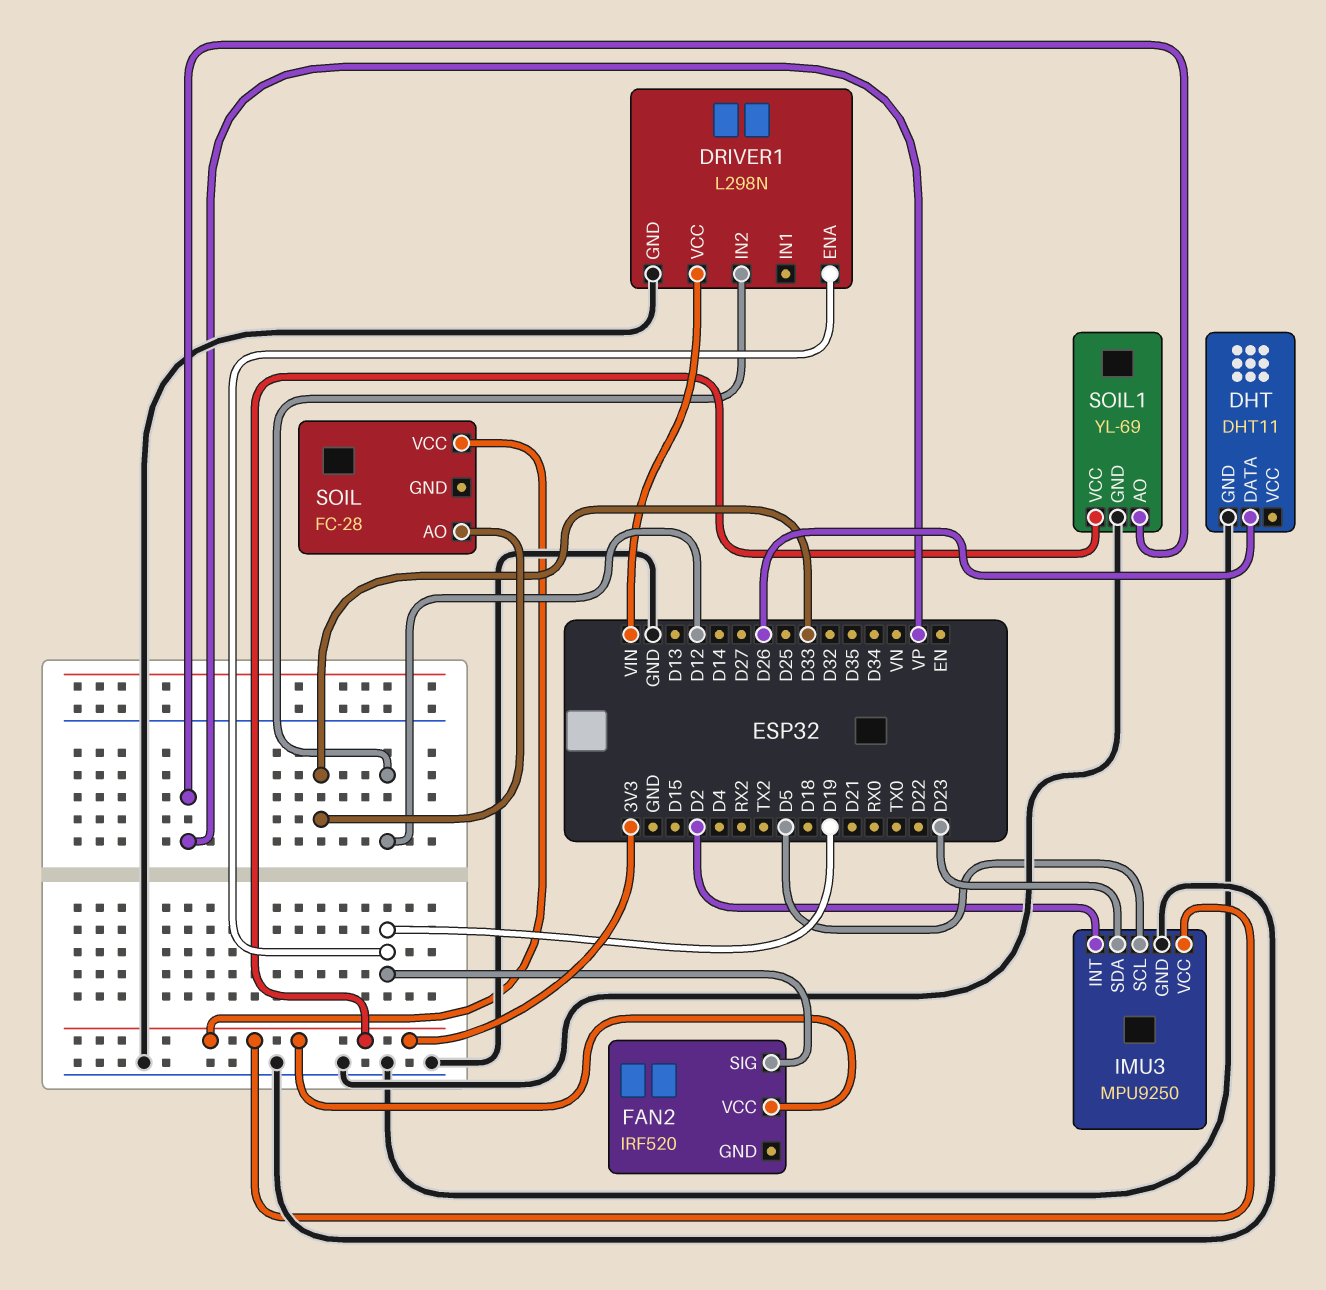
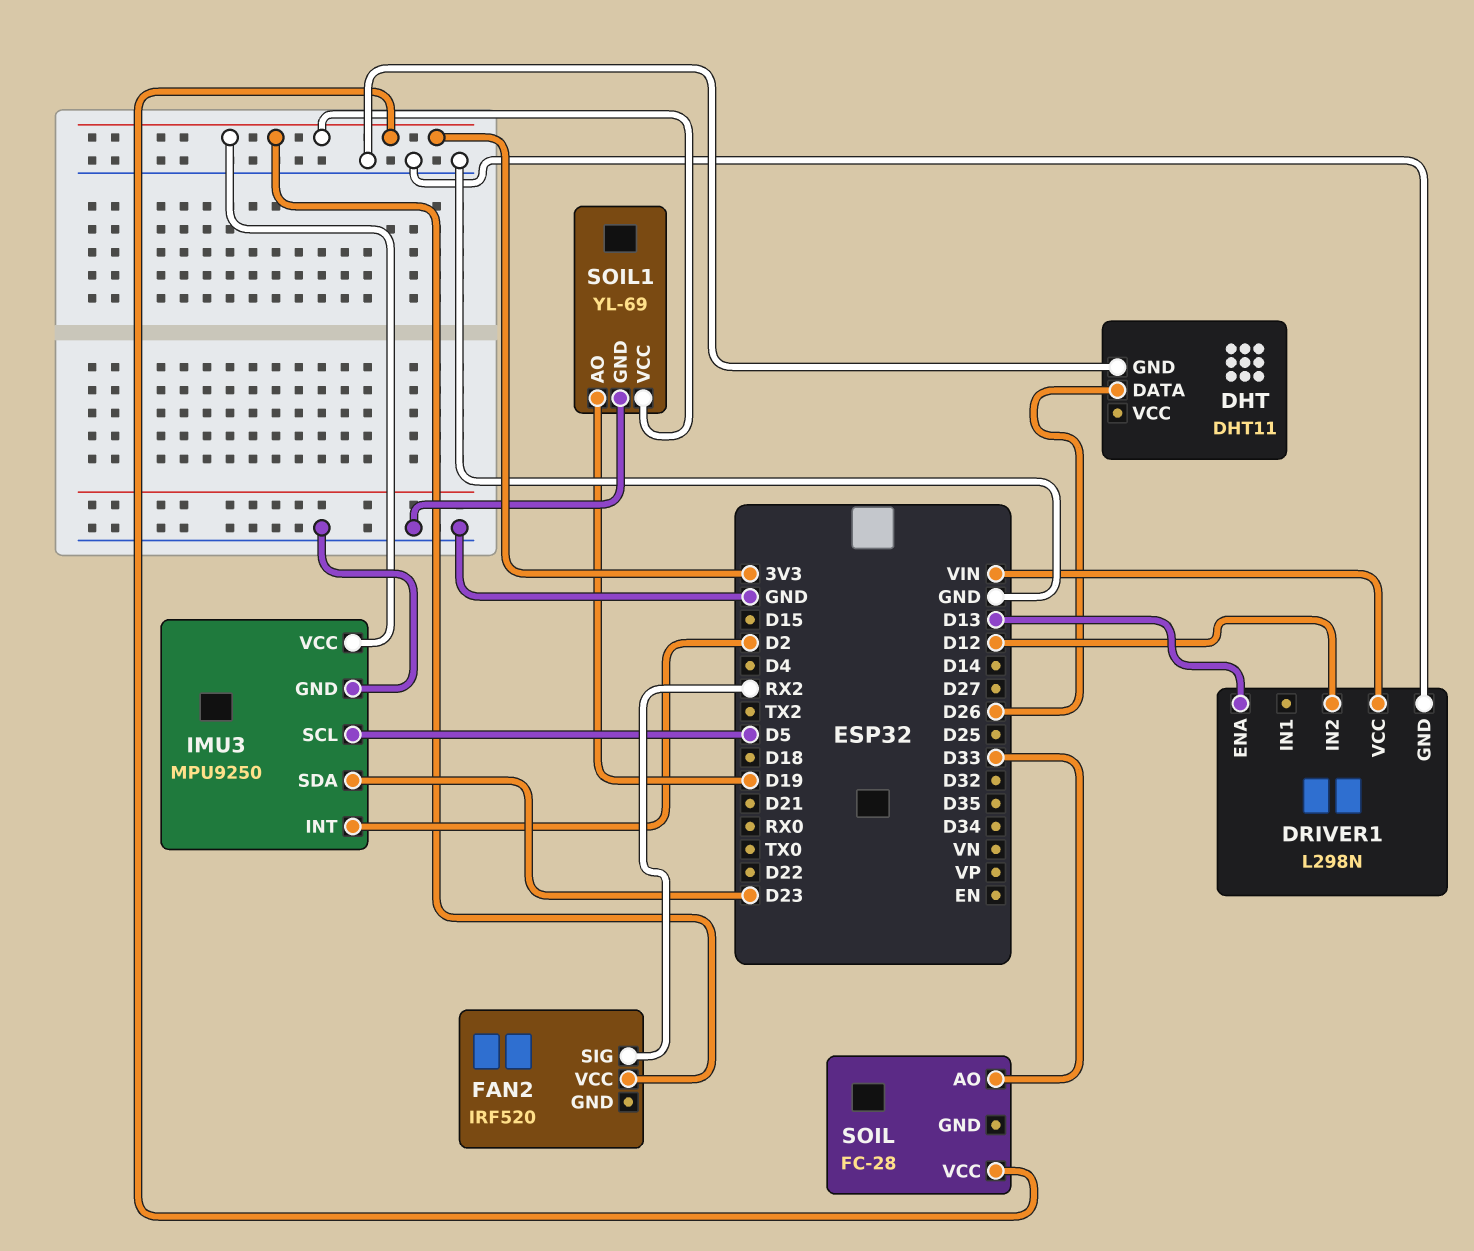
DRIVER1 pin ENA: D19 -> D13
FAN2 pin SIG: D19 -> RX2
SOIL1 pin AO: VP -> D19

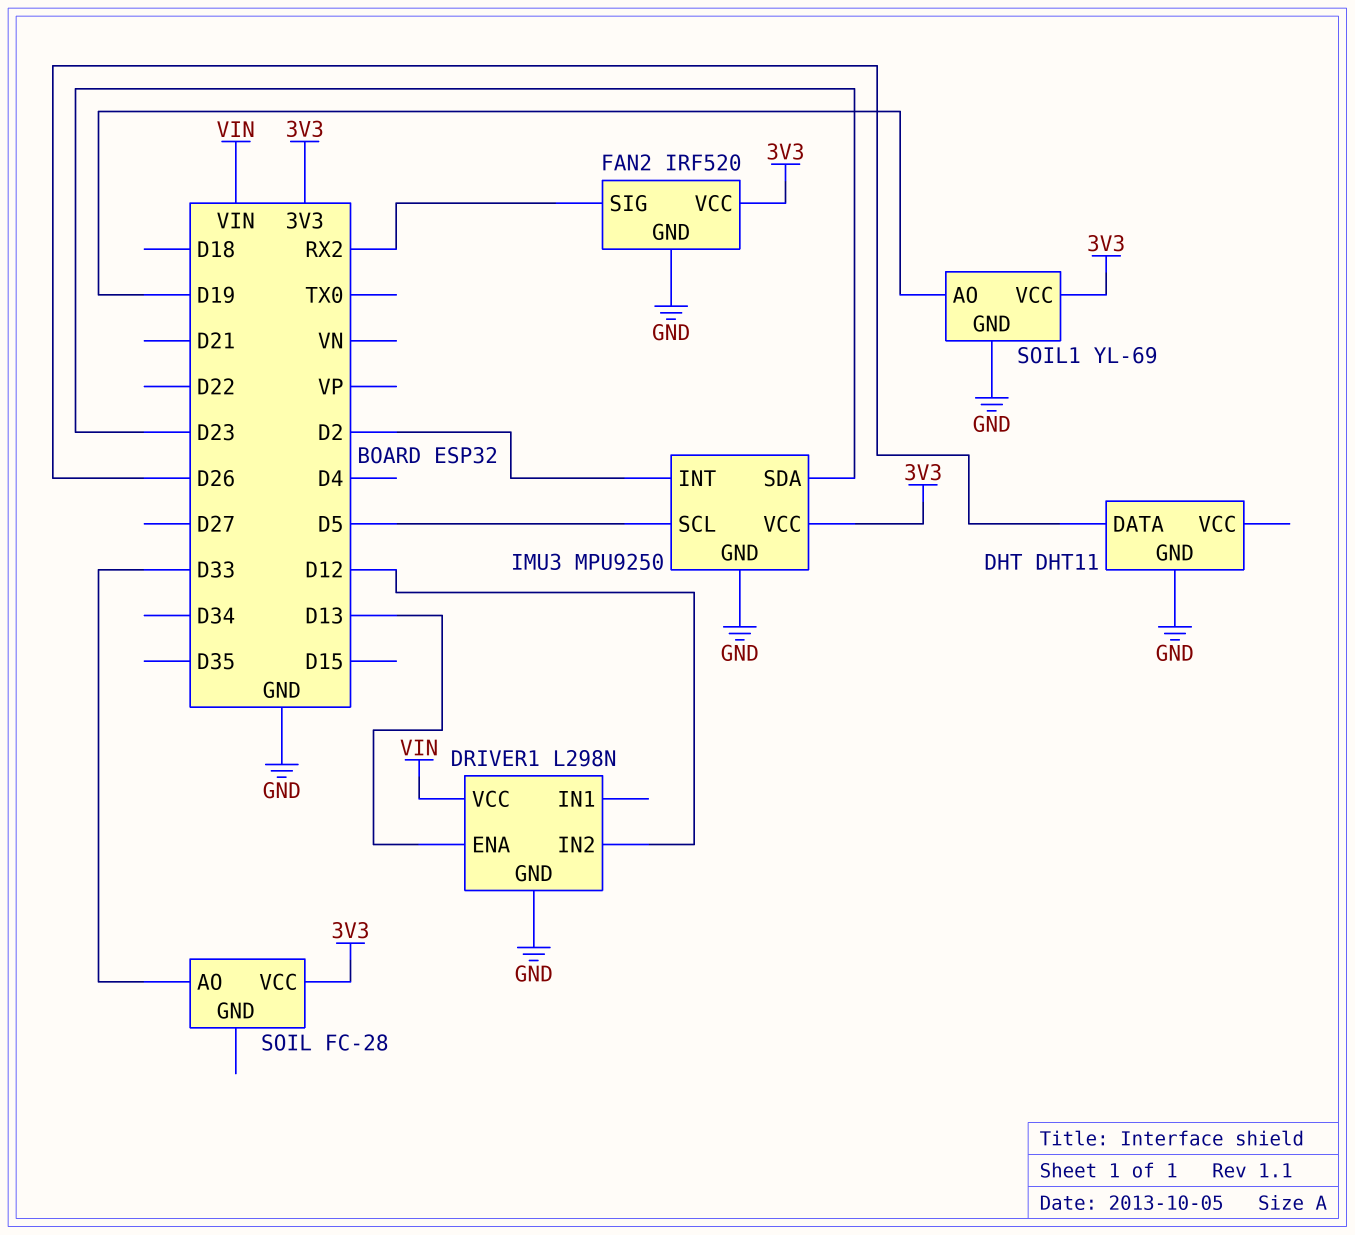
FAN2 pin GND: none -> GND

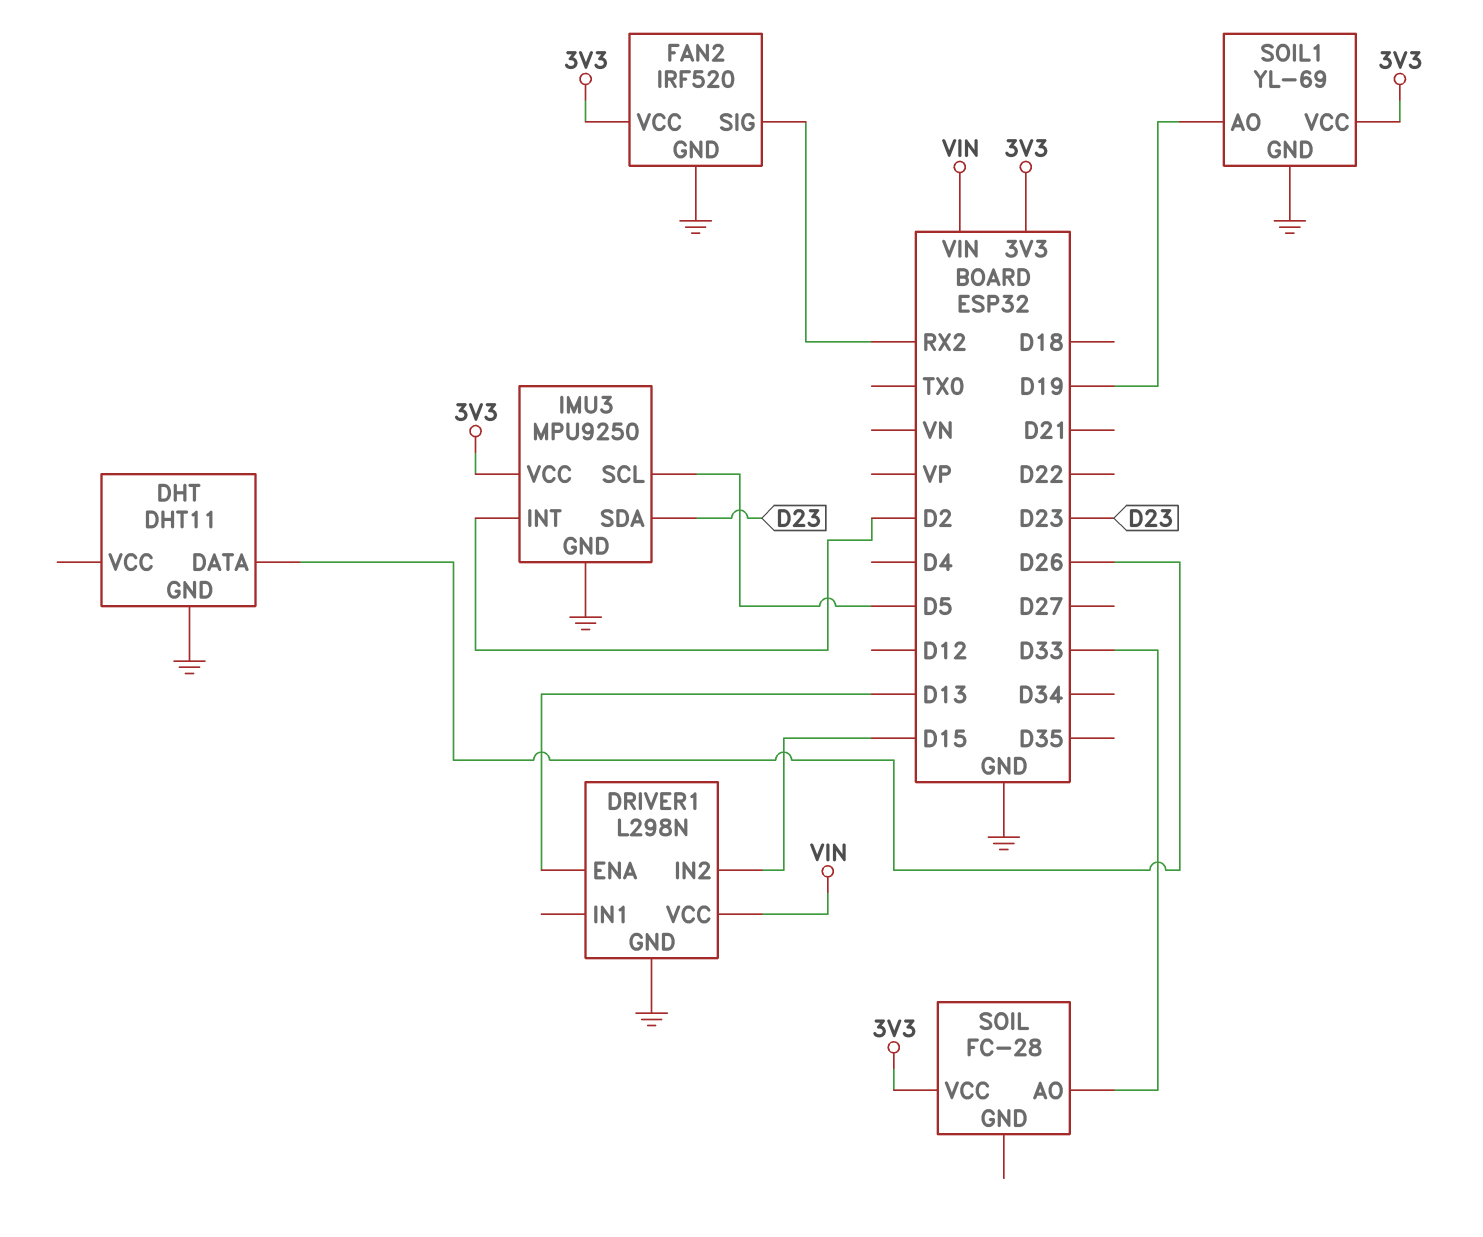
DRIVER1 pin IN2: D12 -> D15

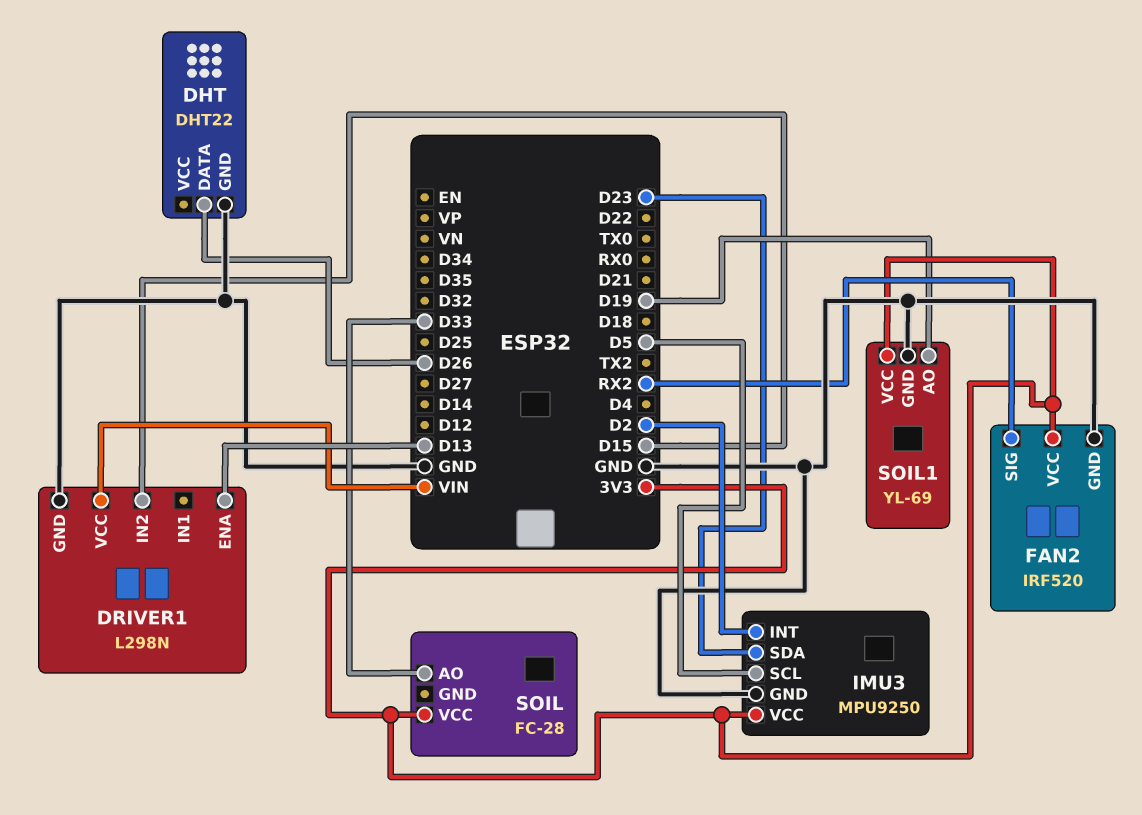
DHT: DHT11 -> DHT22

